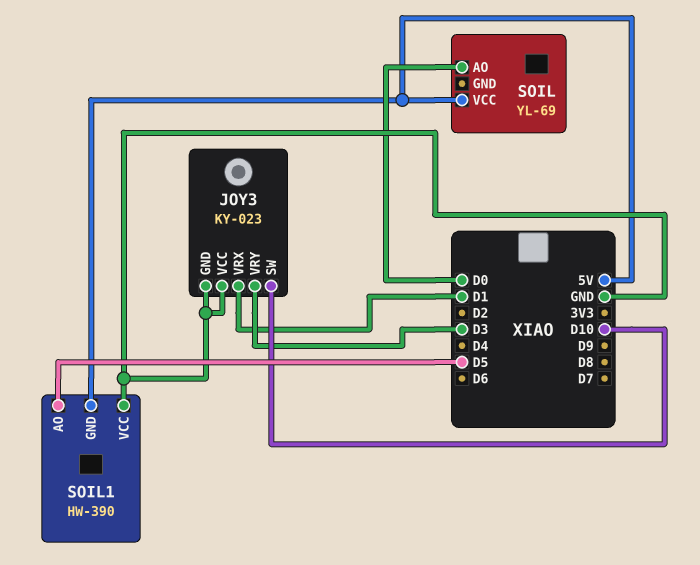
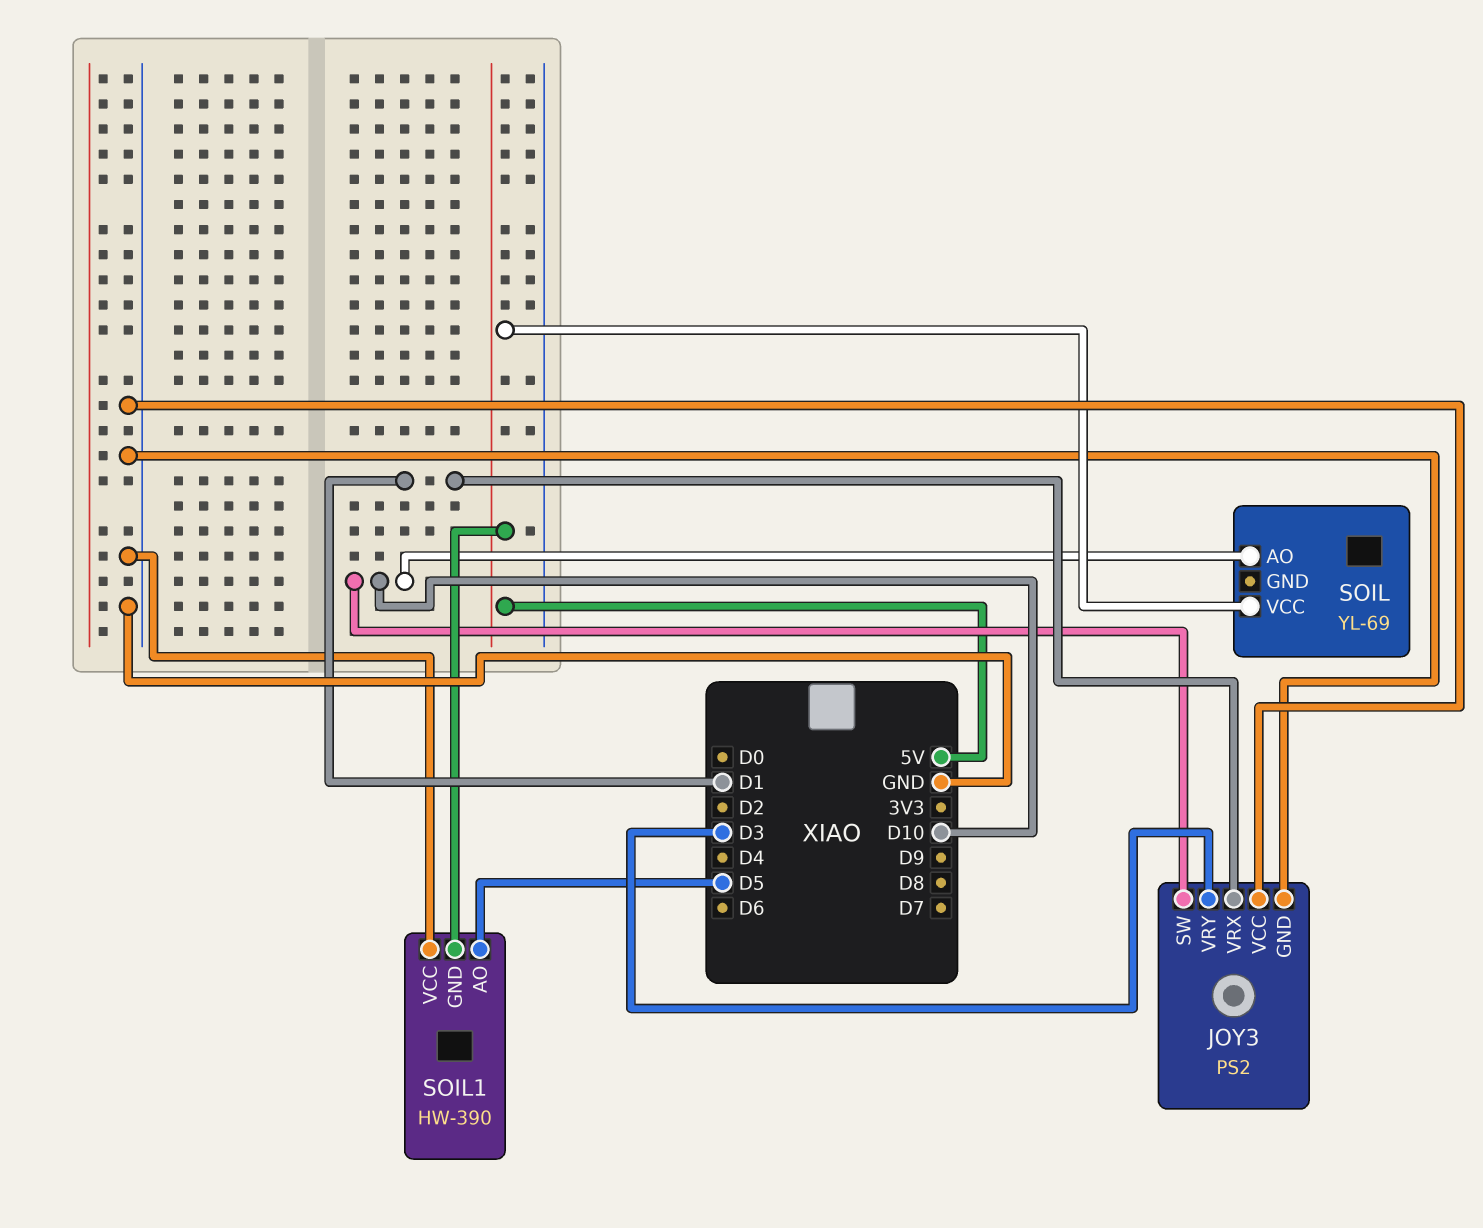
JOY3: KY-023 -> PS2
SOIL pin AO: D0 -> D10

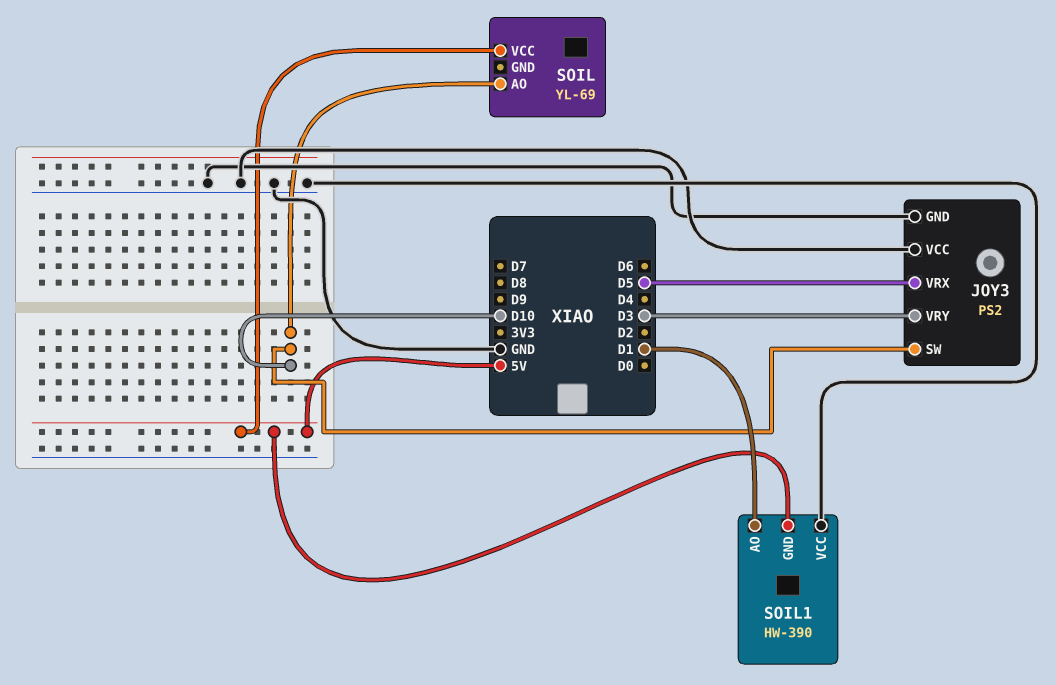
JOY3 pin VRX: D1 -> D5
SOIL1 pin AO: D5 -> D1

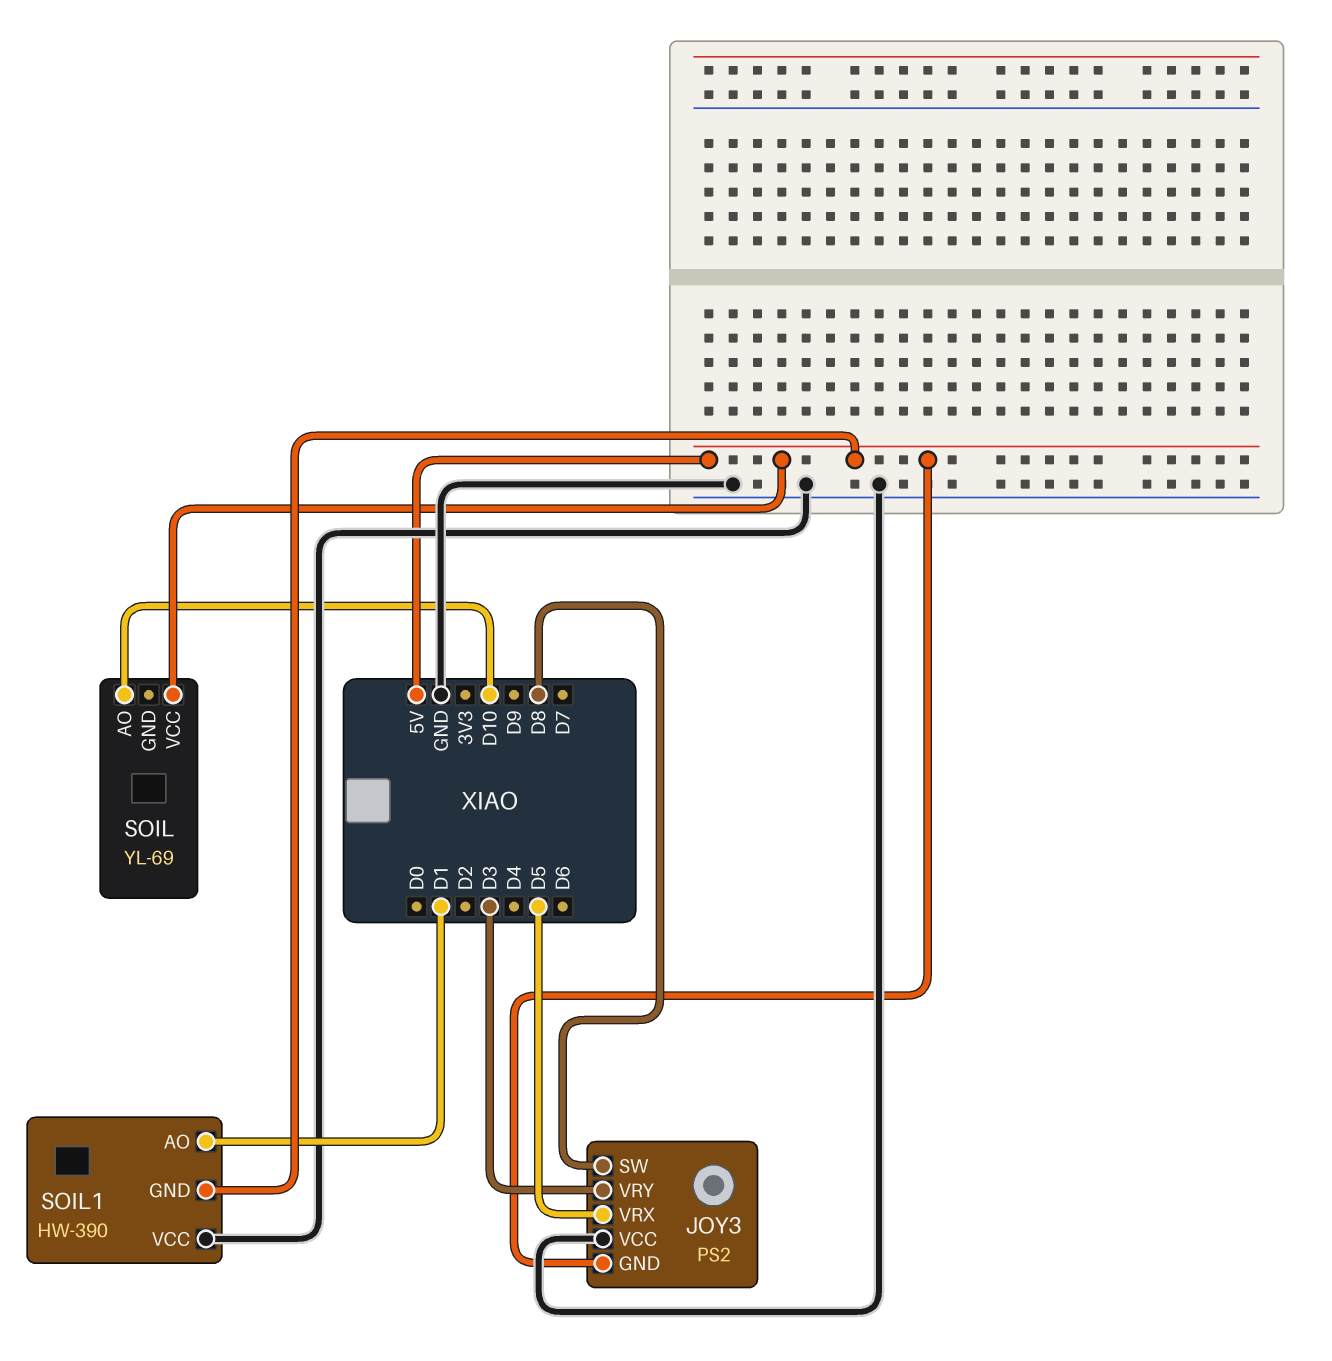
JOY3 pin GND: GND -> 5V
JOY3 pin SW: D10 -> D8

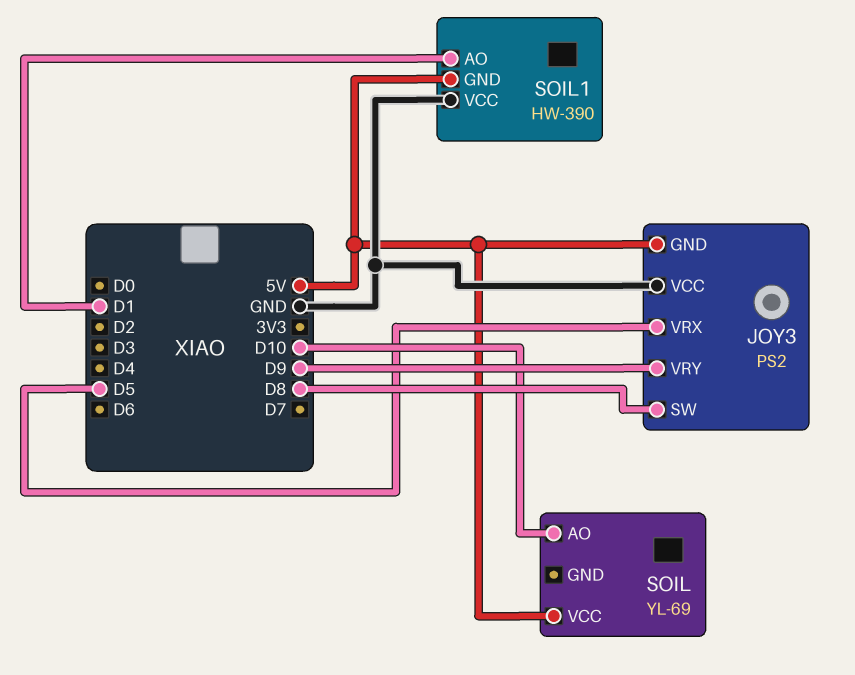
JOY3 pin VRY: D3 -> D9

